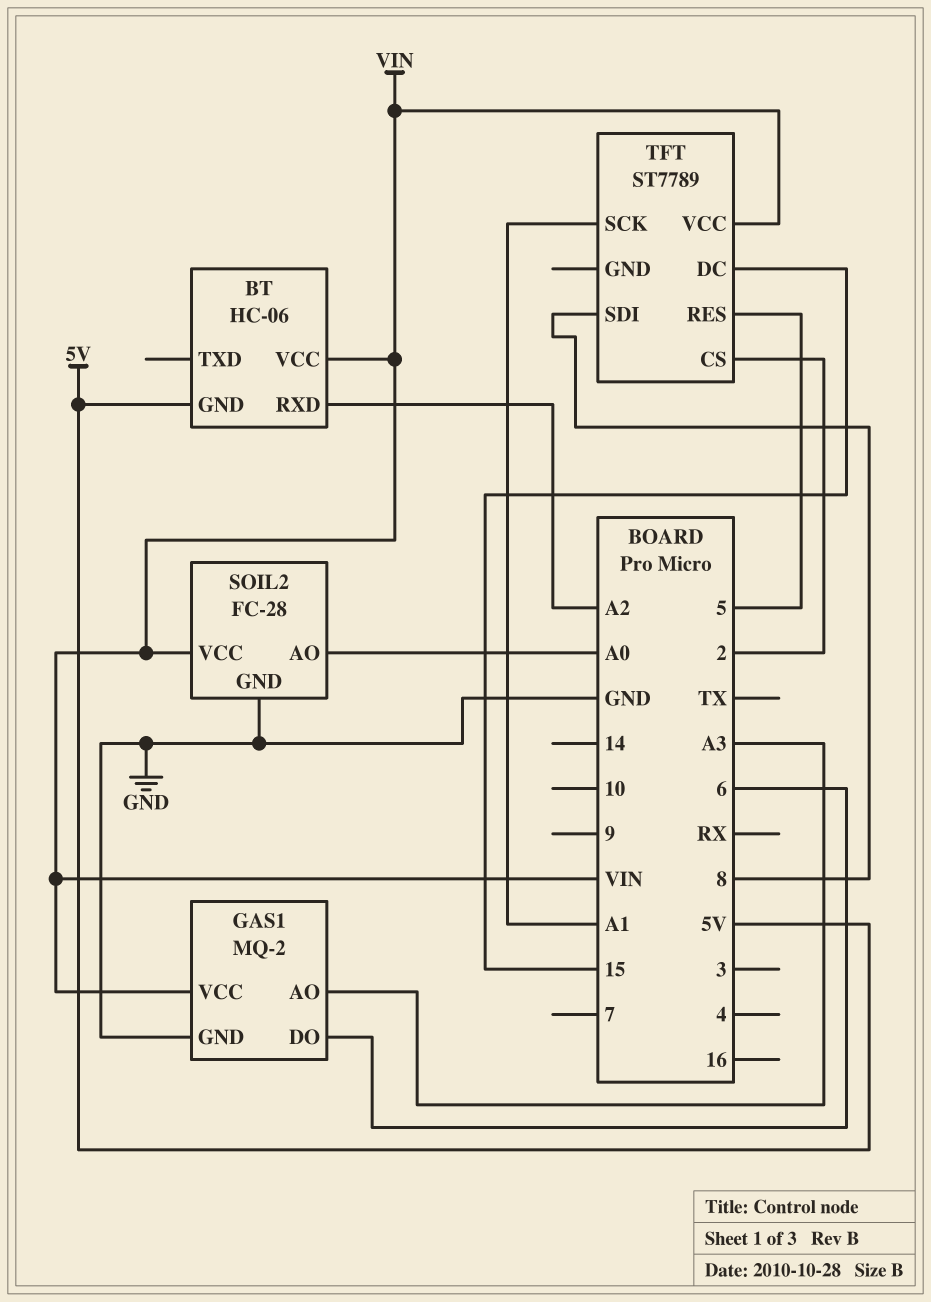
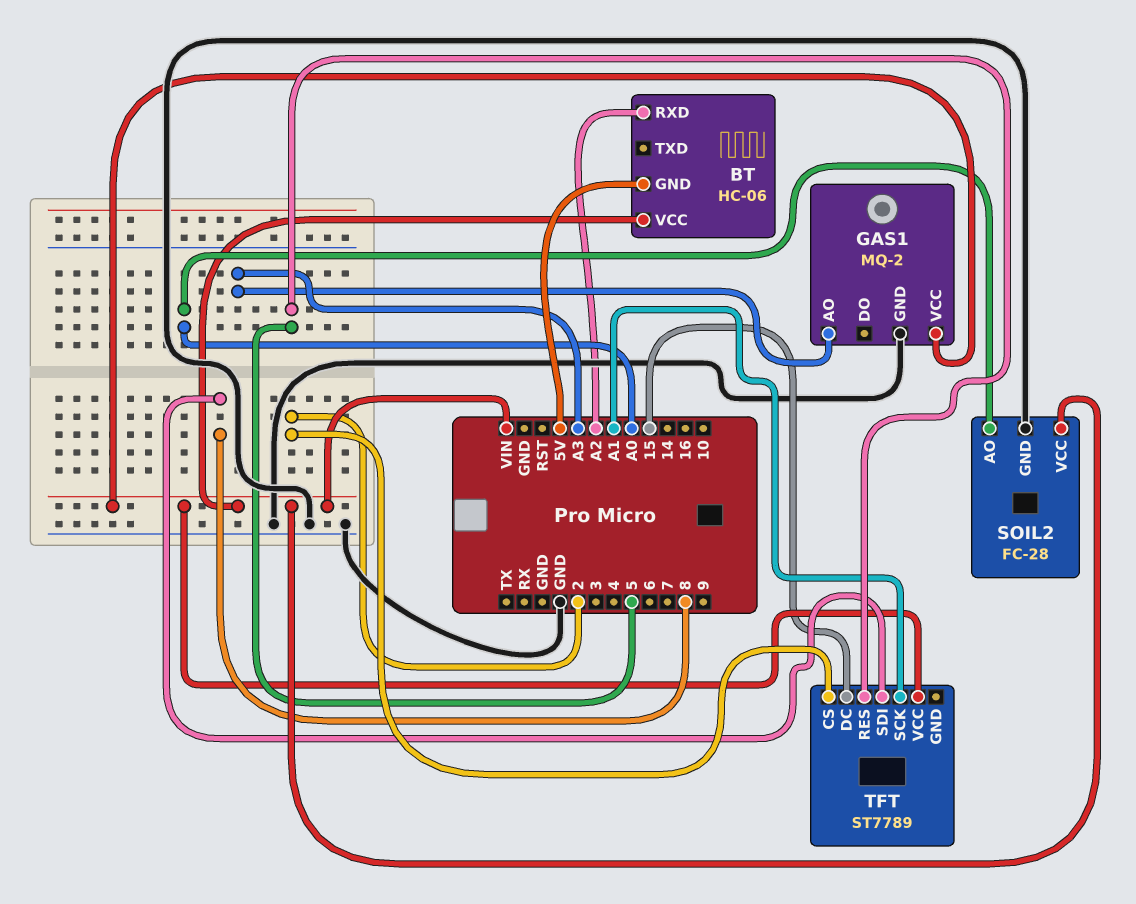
GAS1 pin DO: 6 -> none

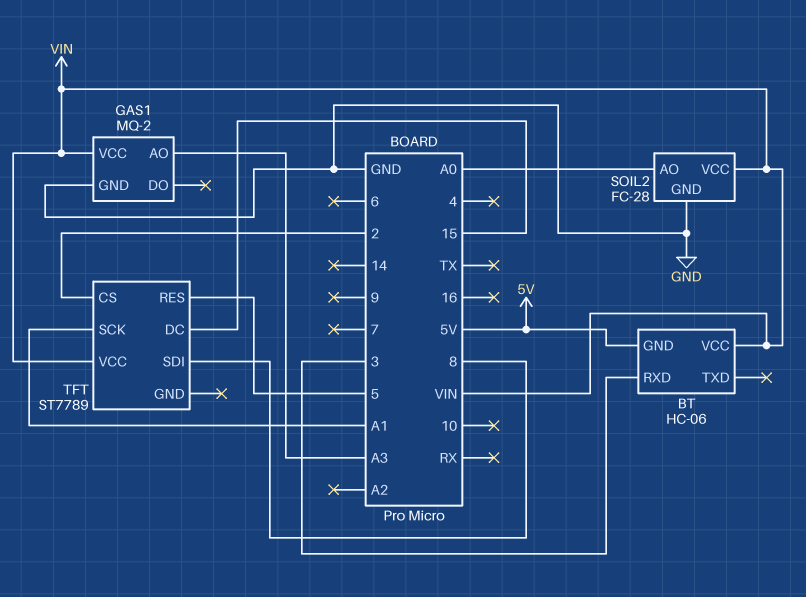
BT pin RXD: A2 -> 3

